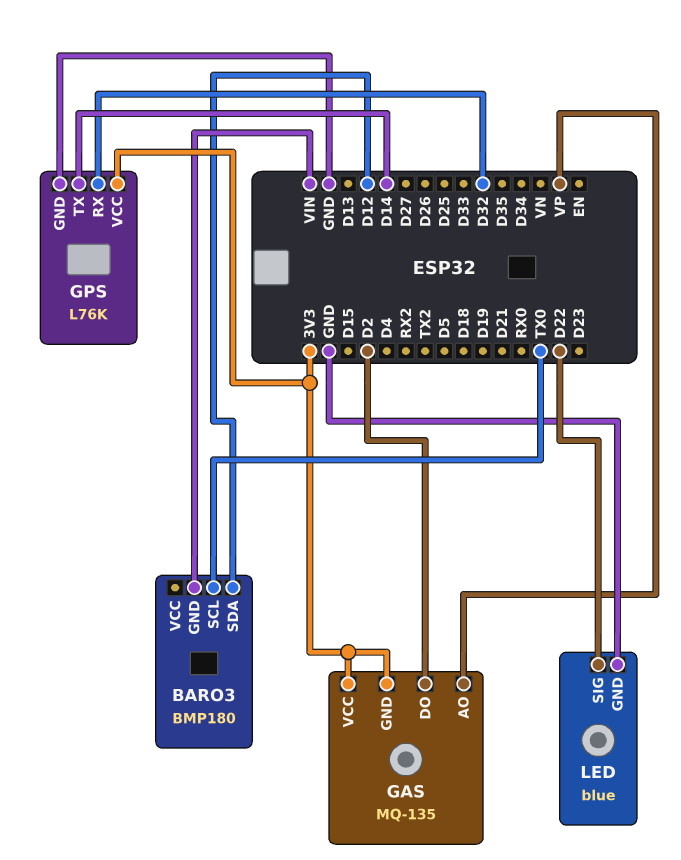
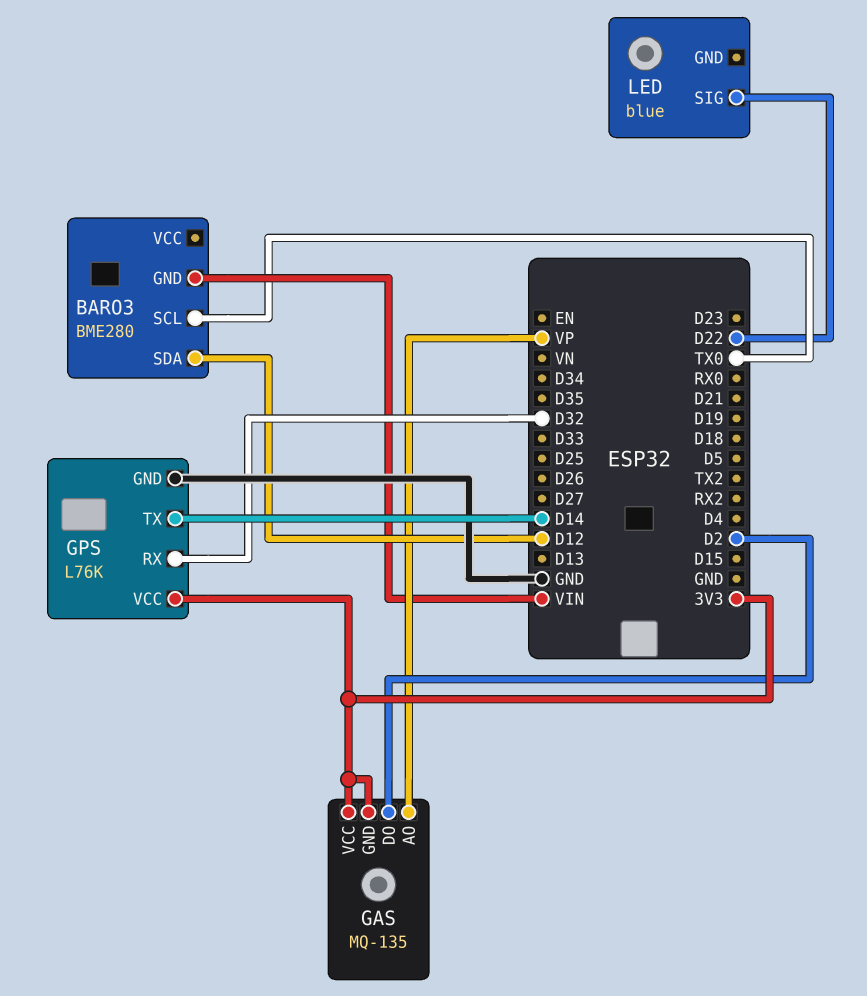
BARO3: BMP180 -> BME280
LED pin GND: GND -> none

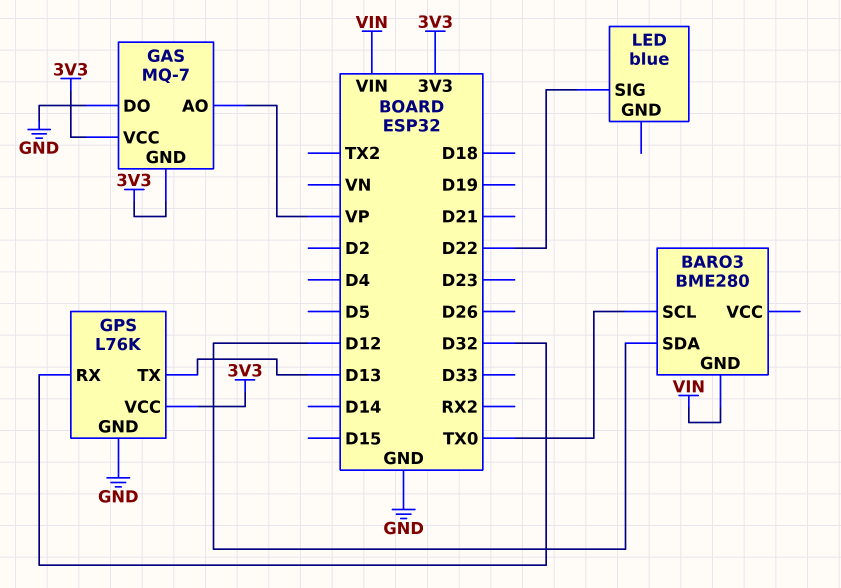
GAS: MQ-135 -> MQ-7
GAS pin DO: D2 -> GND
GPS pin TX: D14 -> D13

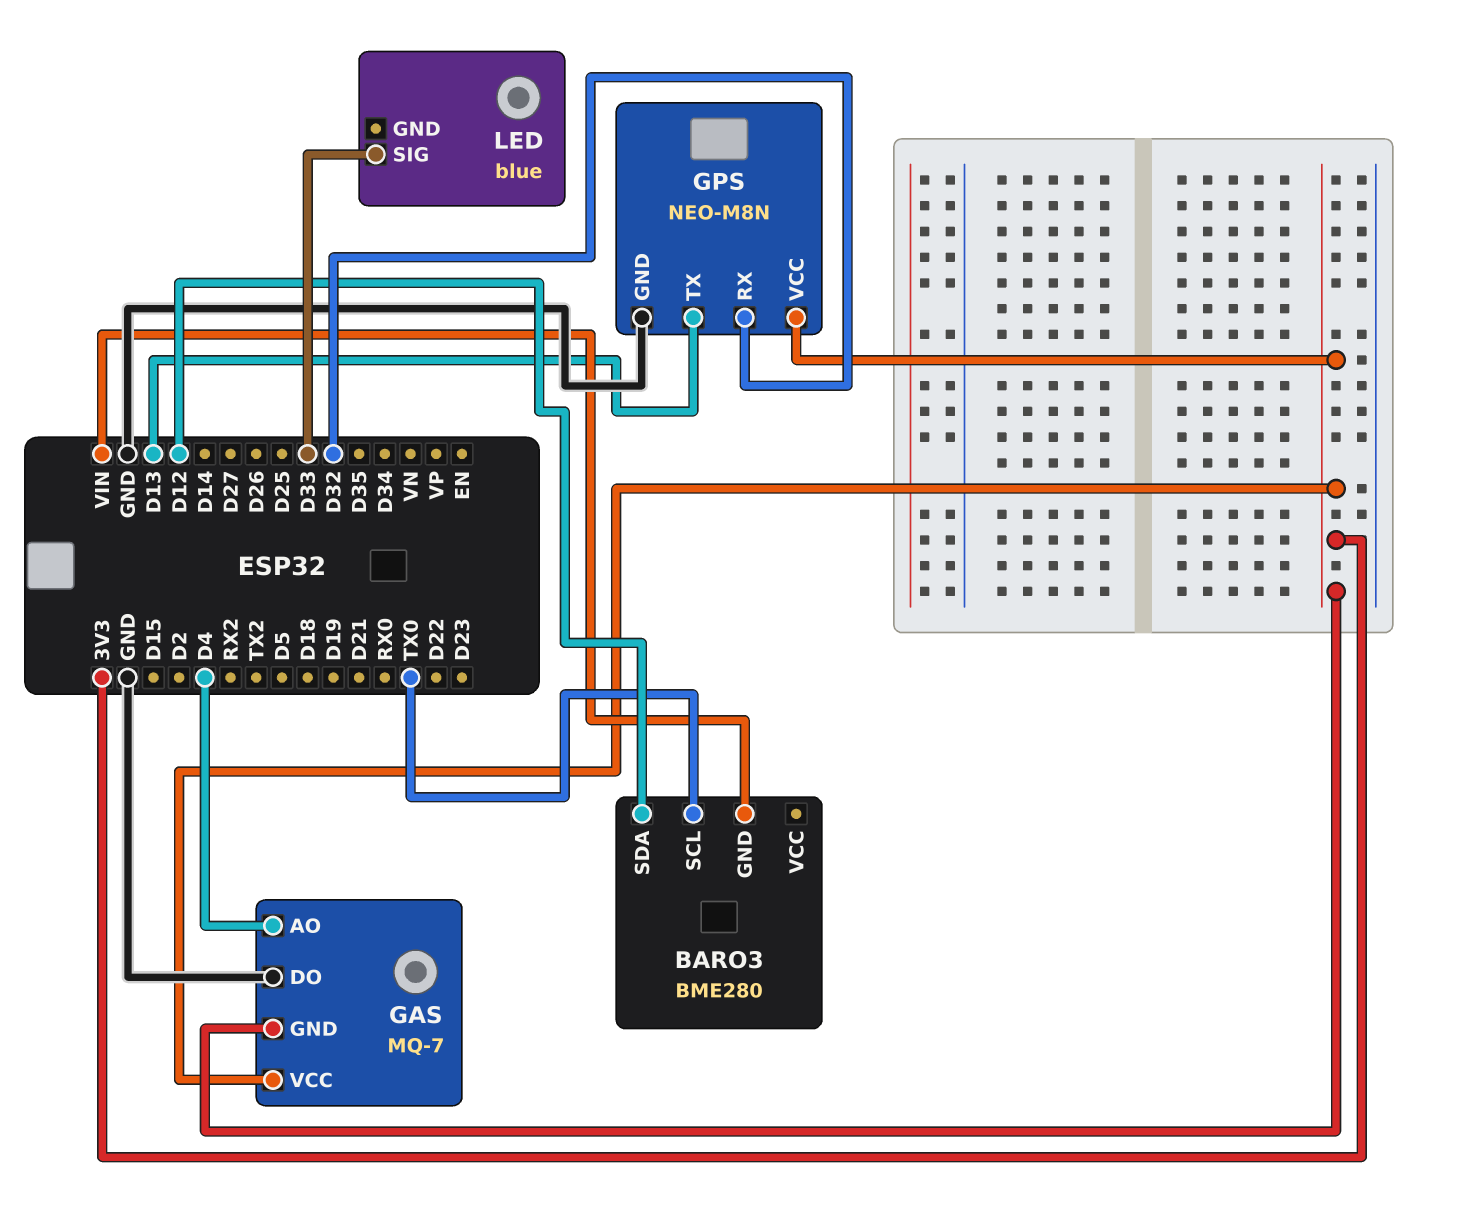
GAS pin AO: VP -> D4
GPS: L76K -> NEO-M8N
LED pin SIG: D22 -> D33

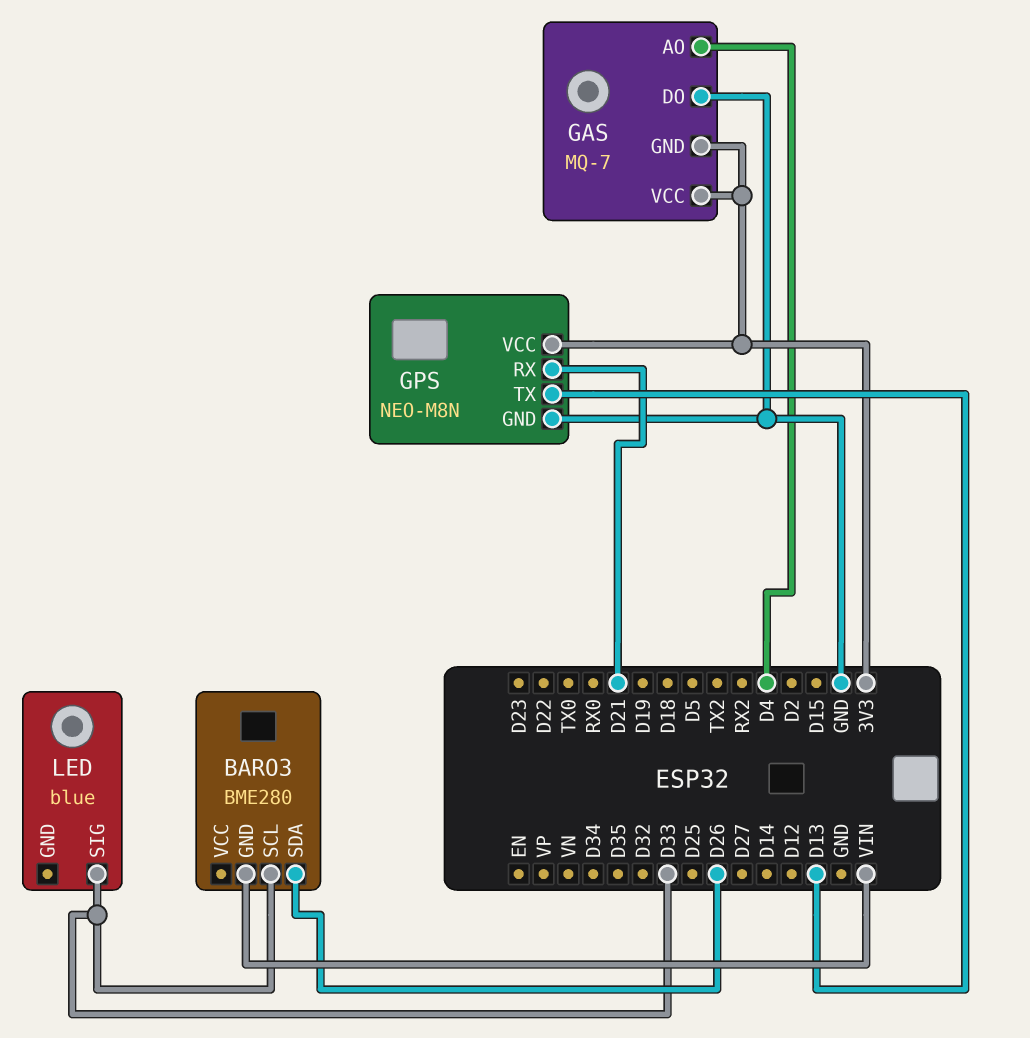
BARO3 pin SCL: TX0 -> D33
BARO3 pin SDA: D12 -> D26
GPS pin RX: D32 -> D21

